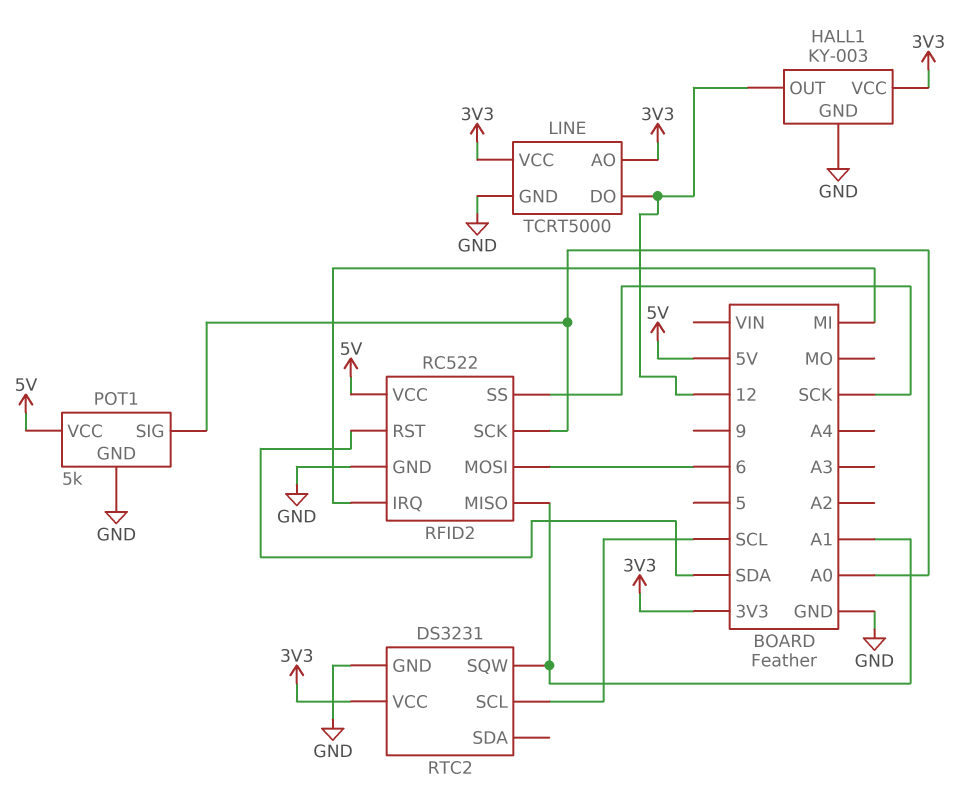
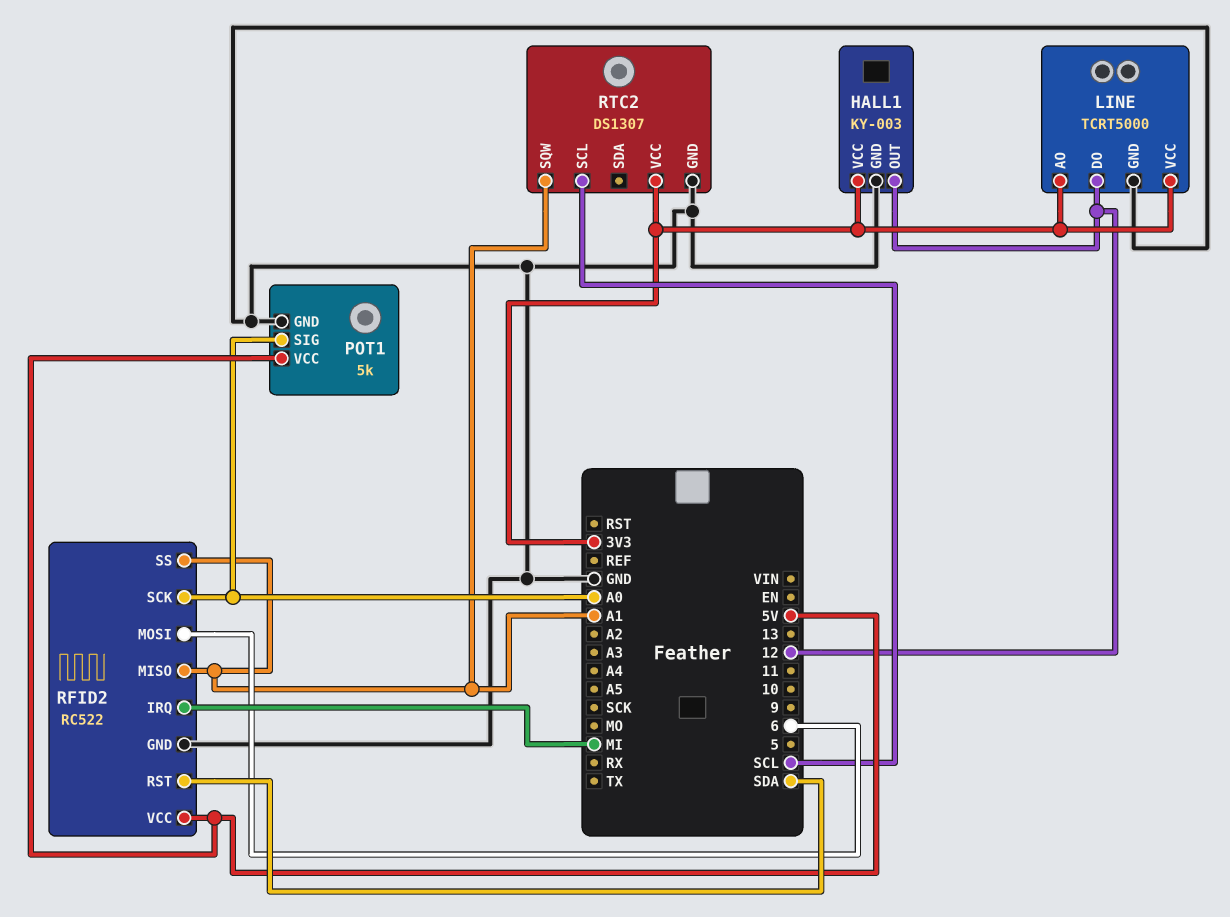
RFID2 pin SS: SCK -> A1
RTC2: DS3231 -> DS1307

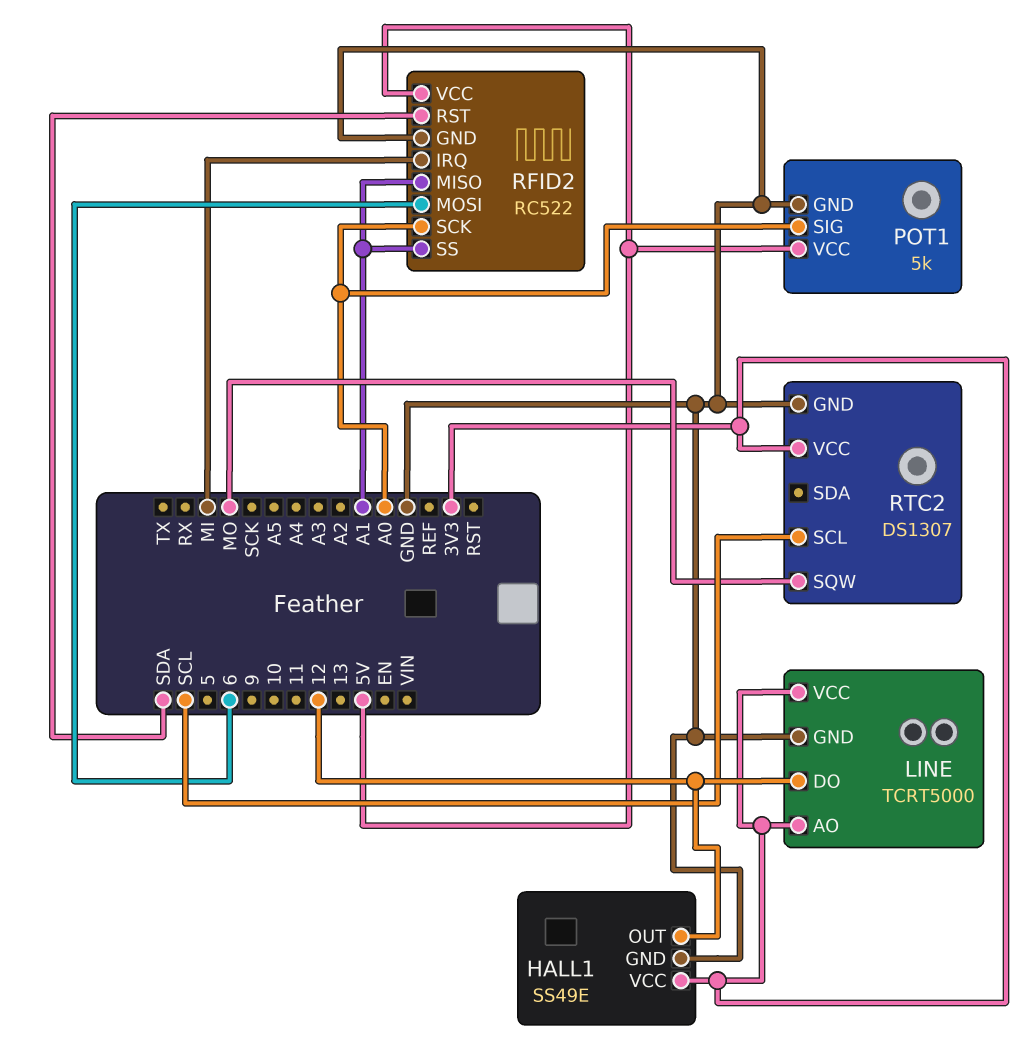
HALL1: KY-003 -> SS49E
RTC2 pin SQW: A1 -> MO

